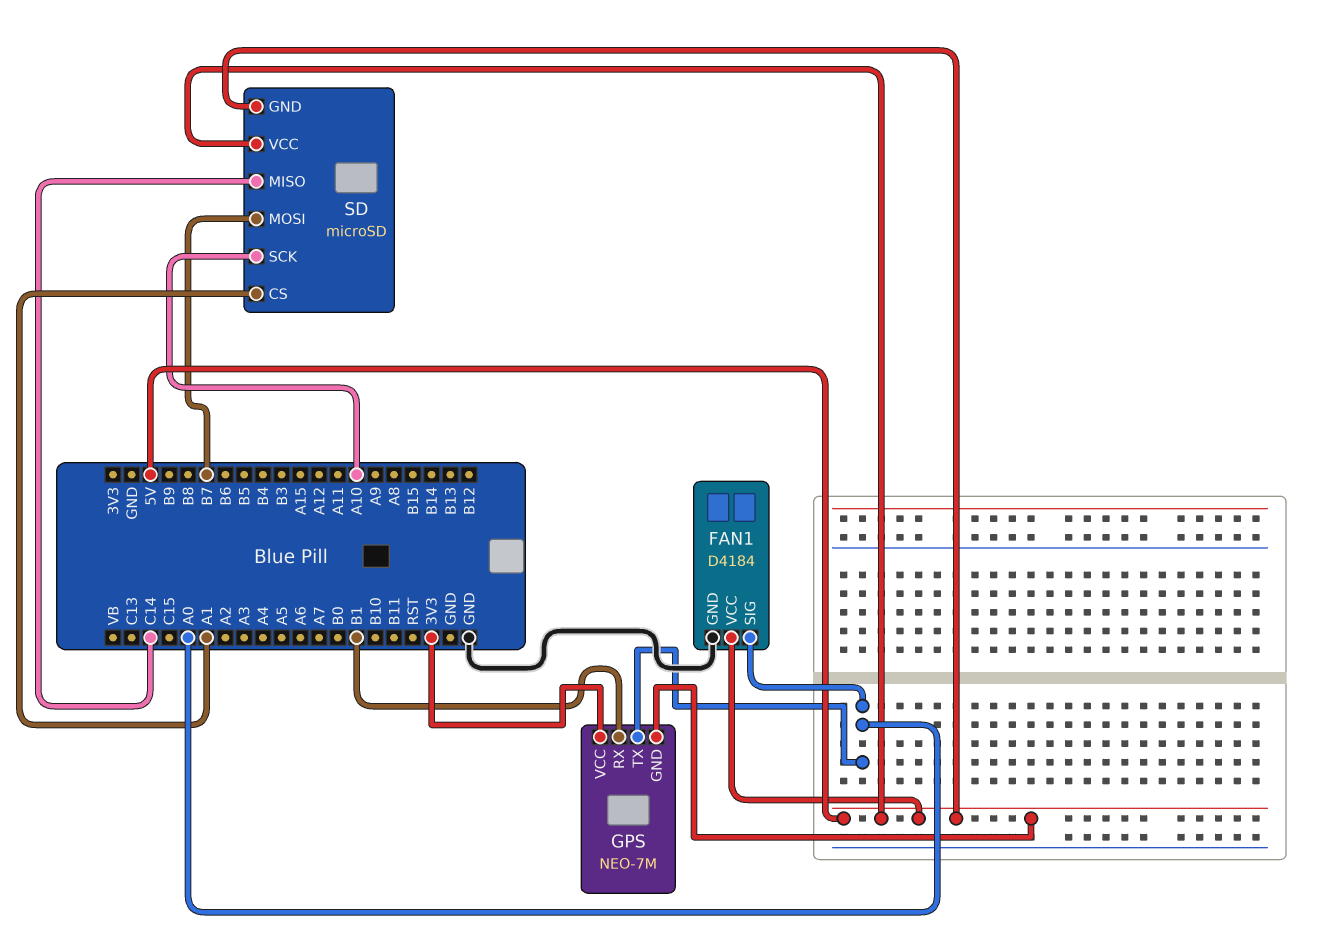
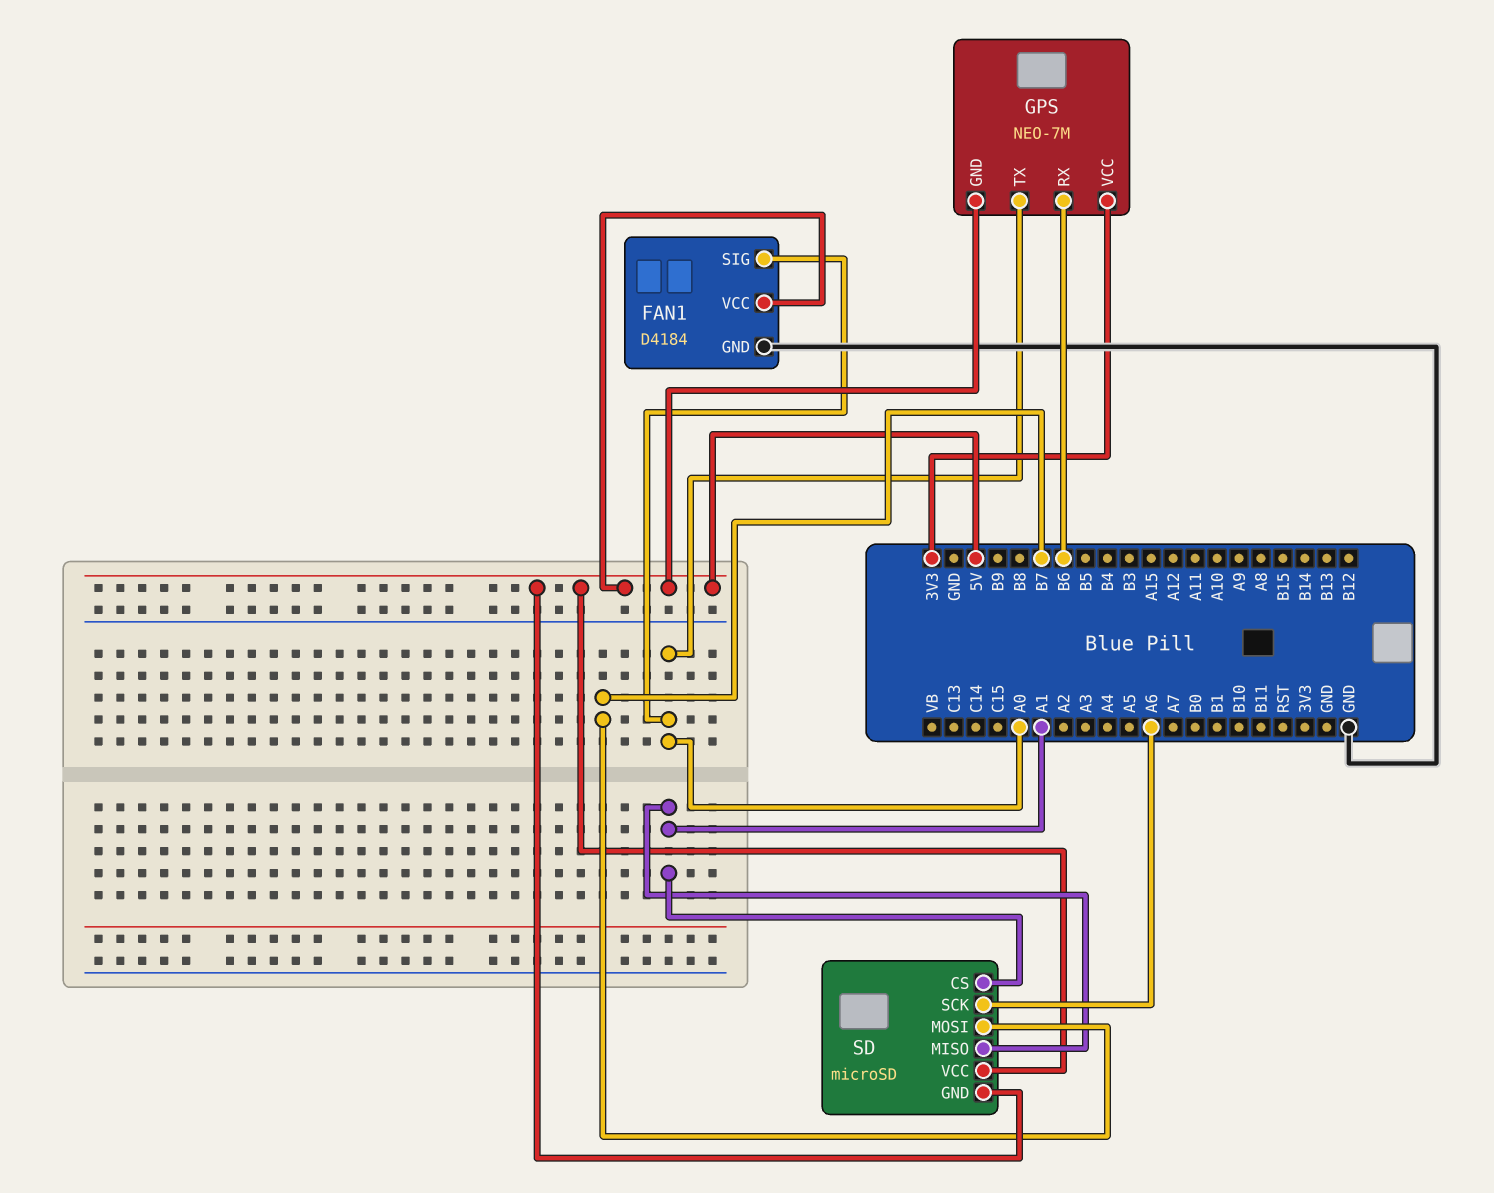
GPS pin RX: B1 -> B6
SD pin MISO: C14 -> A1
SD pin SCK: A10 -> A6

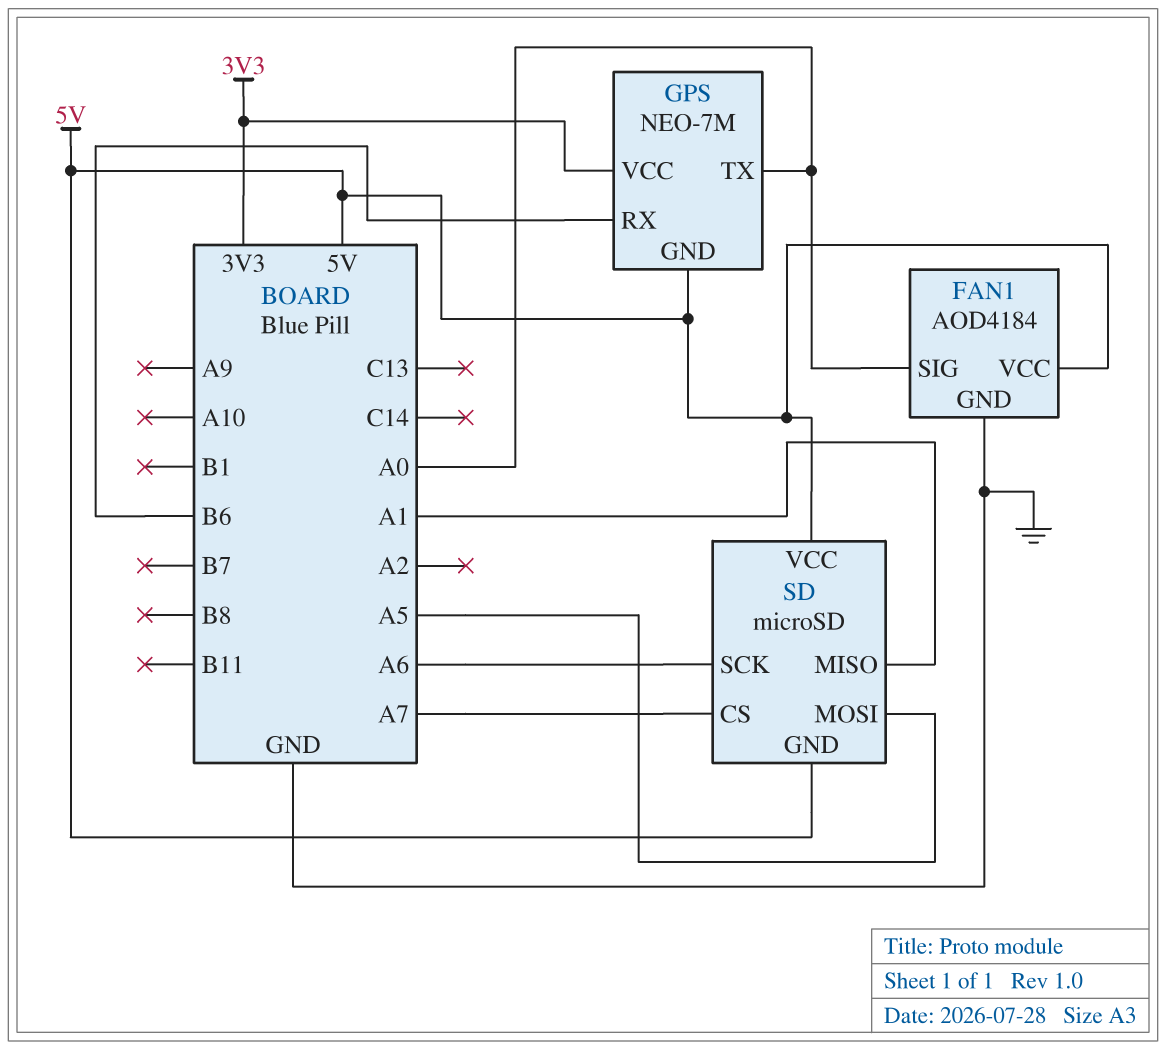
FAN1: D4184 -> AOD4184
SD pin CS: A1 -> A7
SD pin MOSI: B7 -> A5

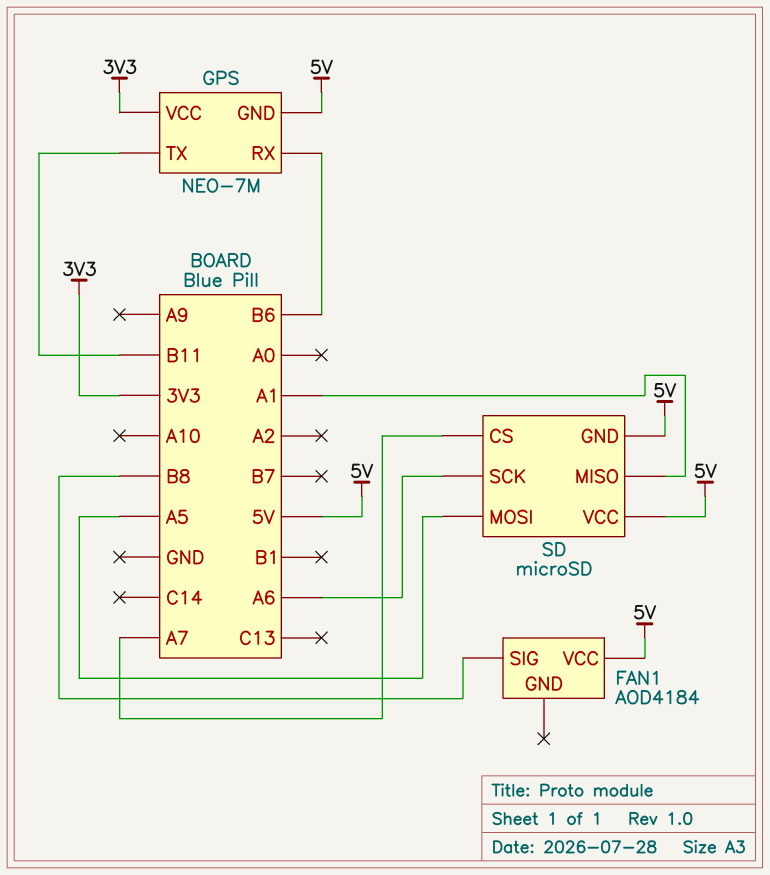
FAN1 pin GND: GND -> none
FAN1 pin SIG: A0 -> B8
GPS pin TX: A0 -> B11

